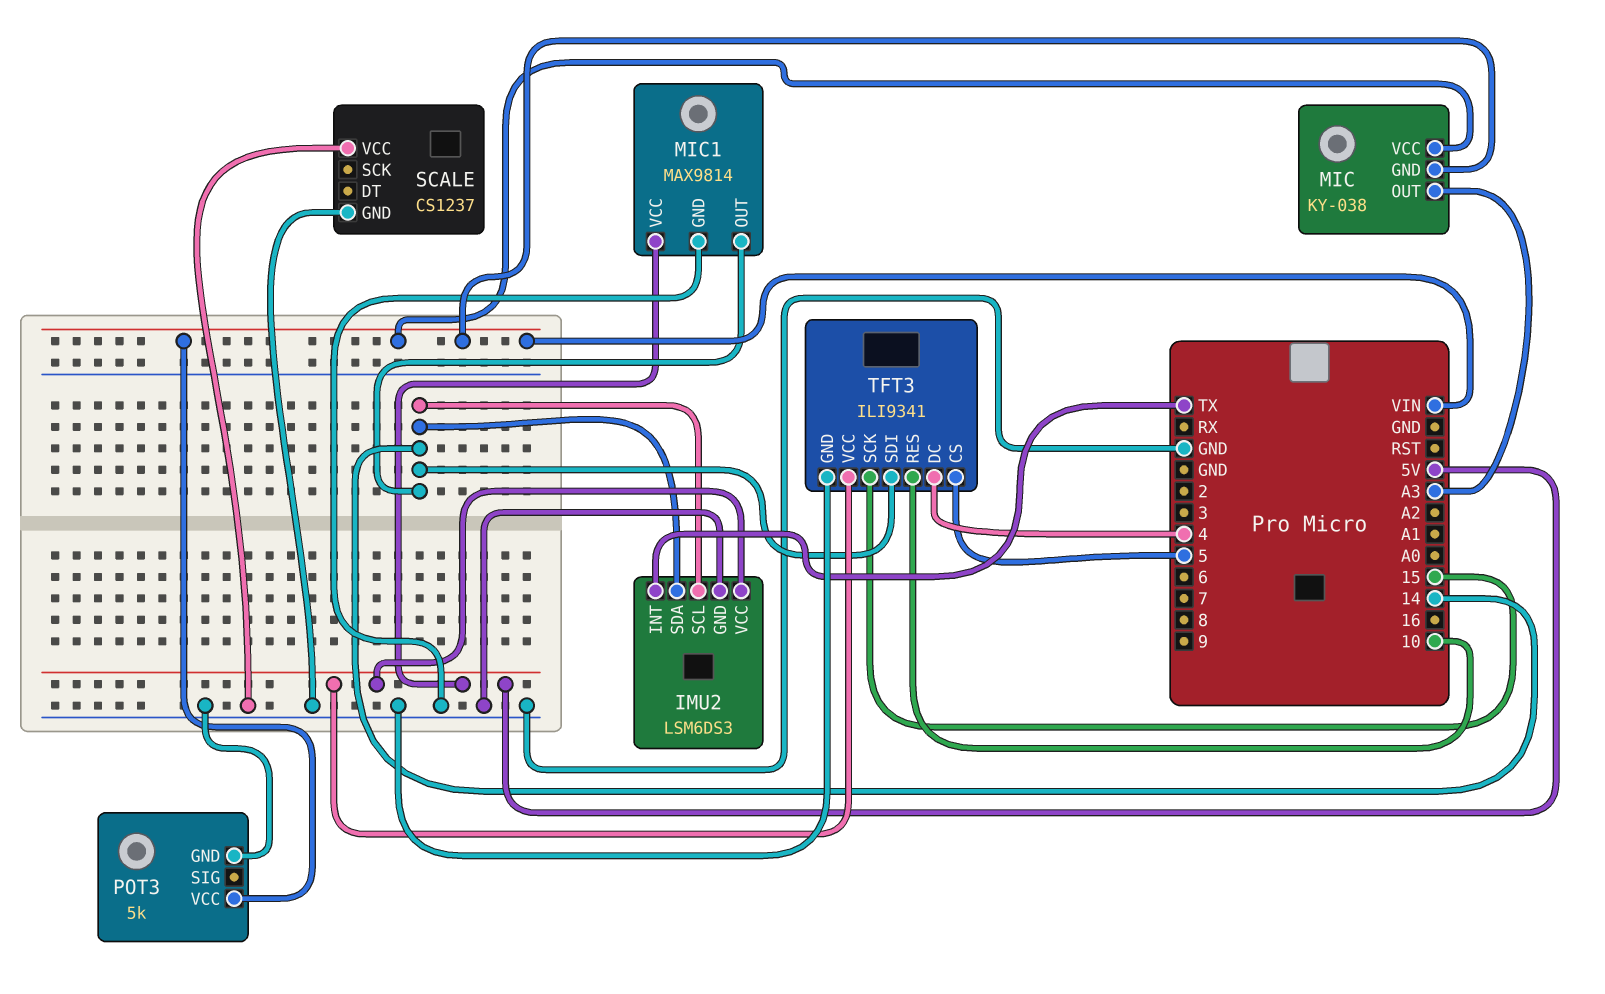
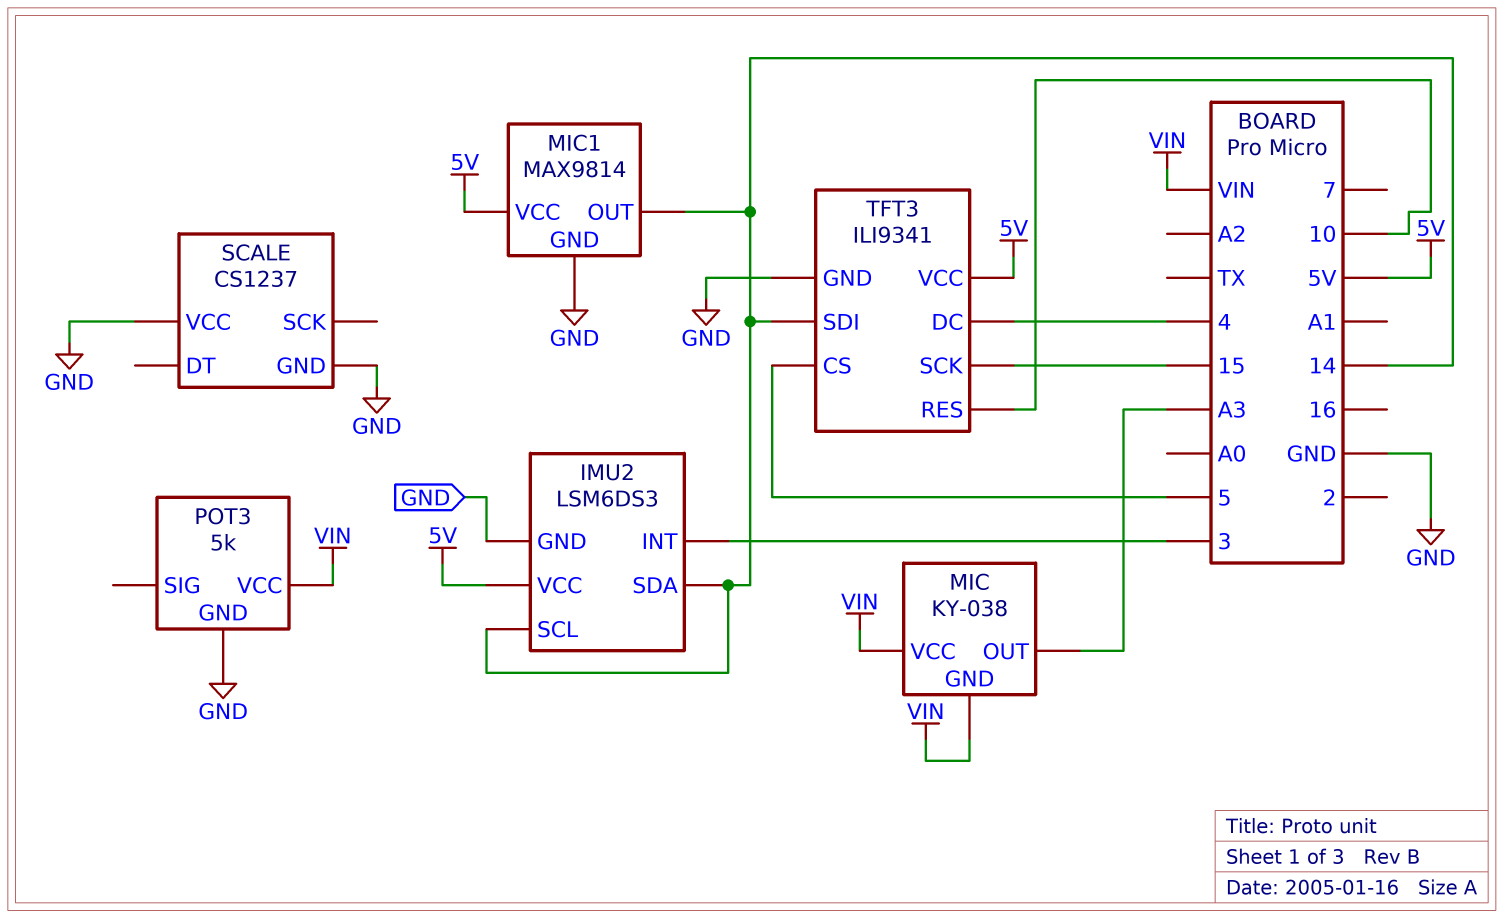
IMU2 pin INT: TX -> 3

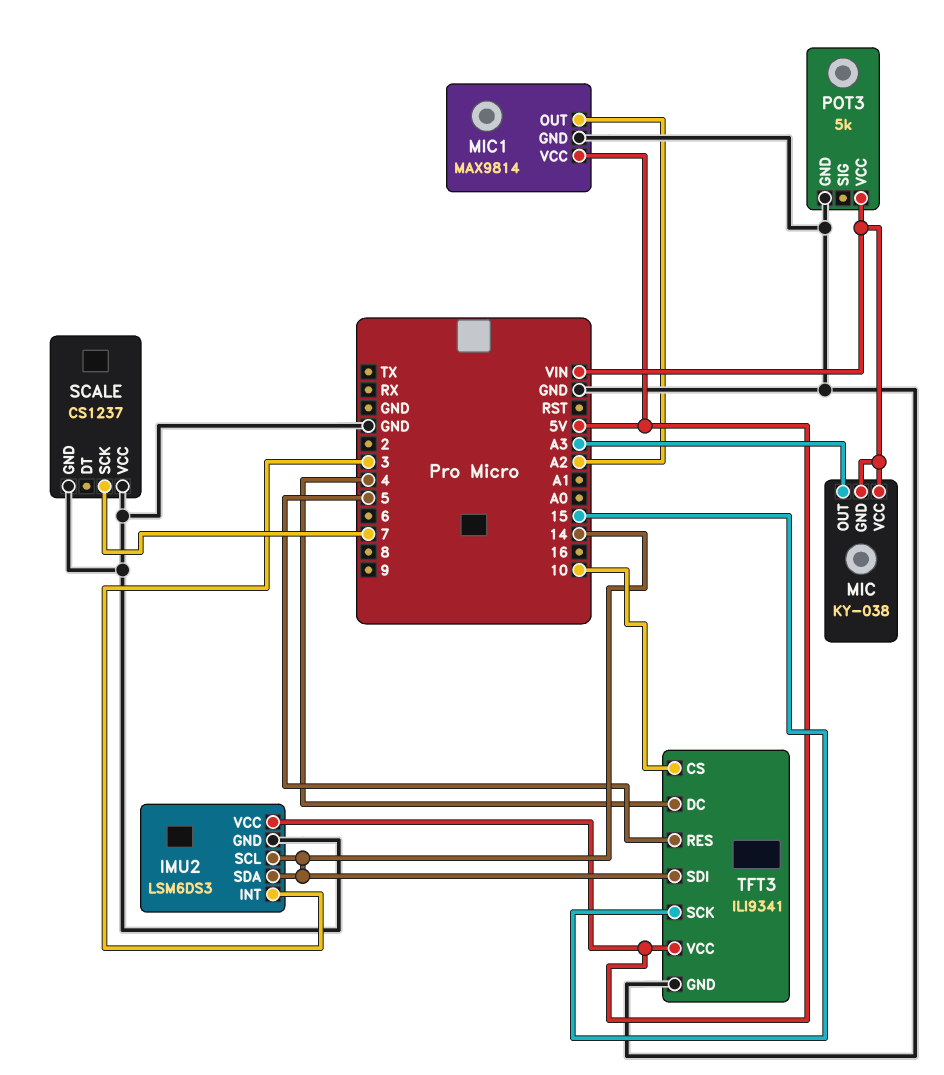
MIC1 pin OUT: 14 -> A2
SCALE pin SCK: none -> 7
TFT3 pin CS: 5 -> 10
TFT3 pin RES: 10 -> 5

